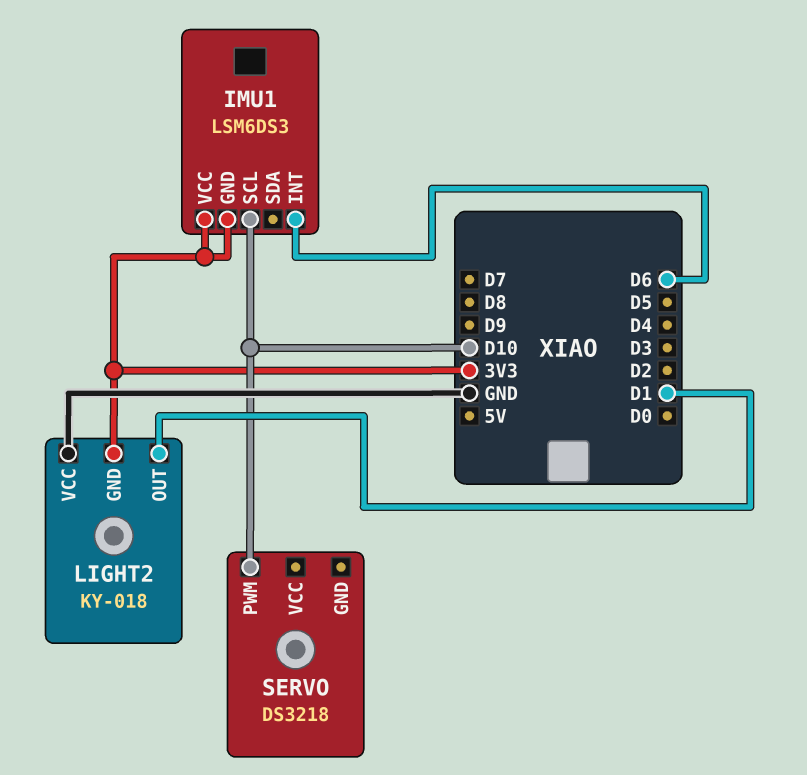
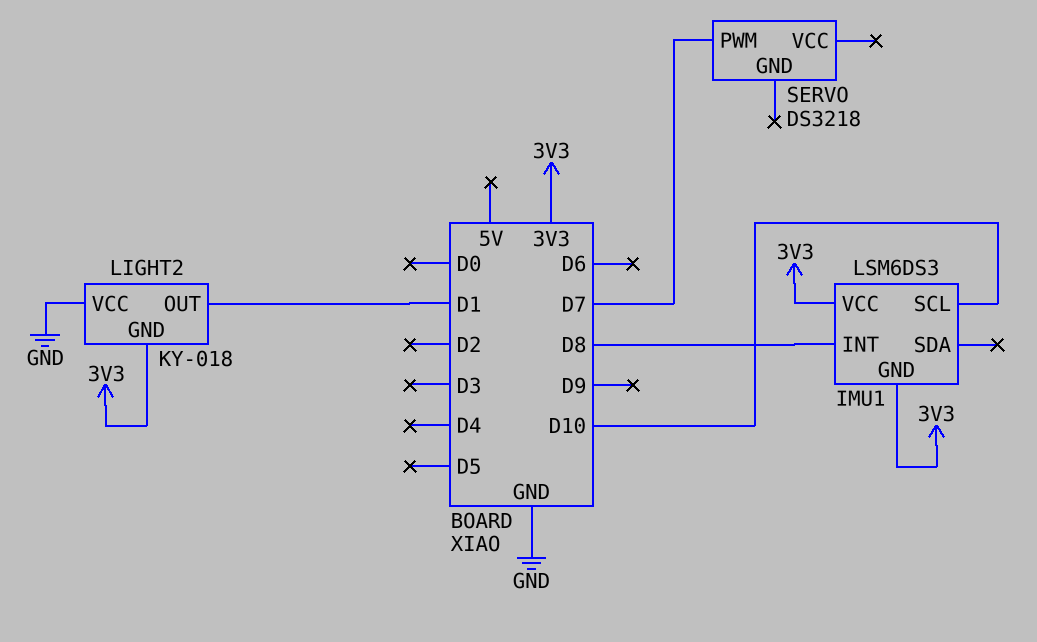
IMU1 pin INT: D6 -> D8
SERVO pin PWM: D10 -> D7

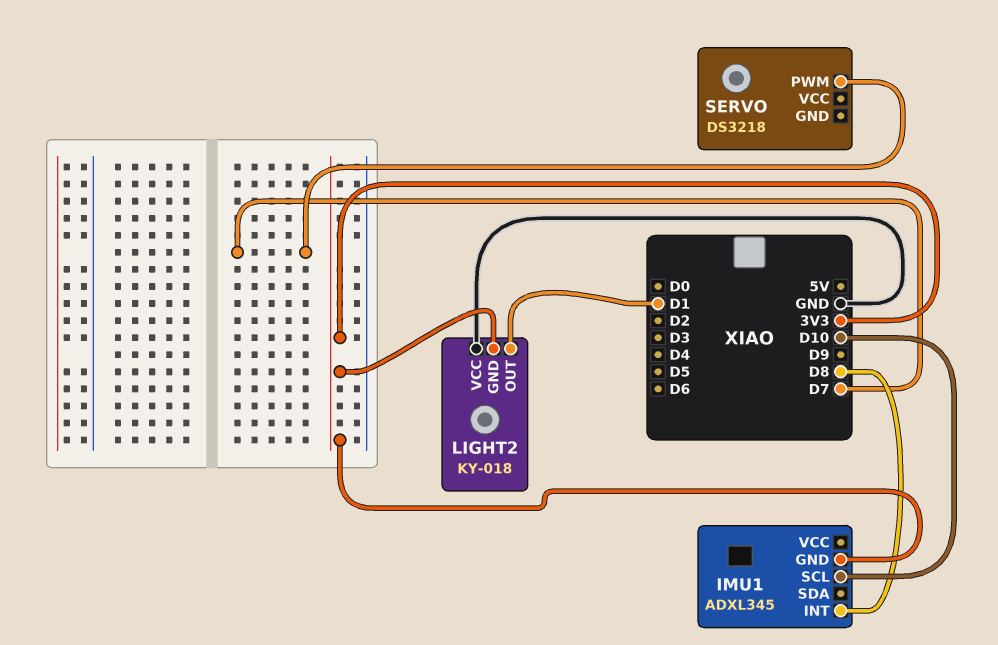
IMU1: LSM6DS3 -> ADXL345
IMU1 pin VCC: 3V3 -> none

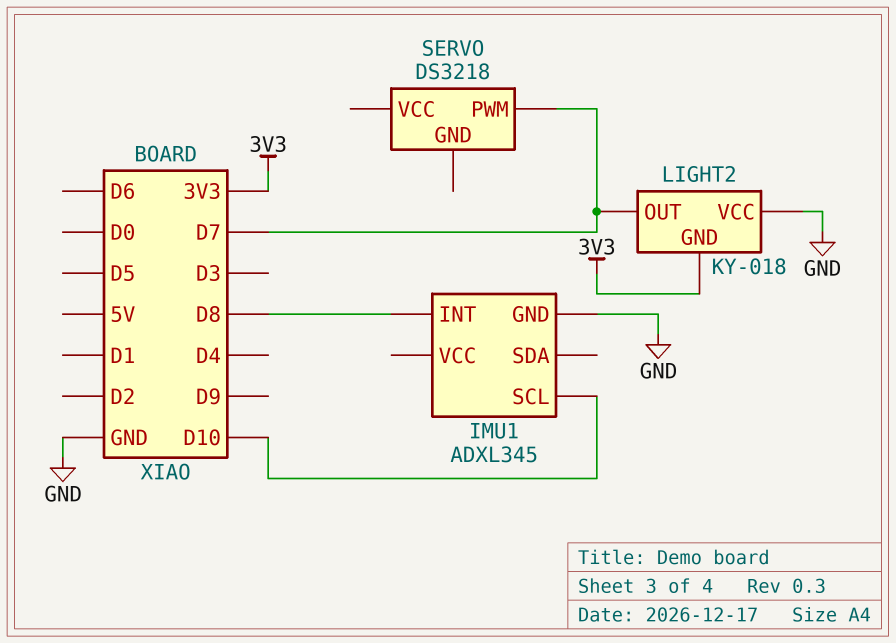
IMU1 pin GND: 3V3 -> GND
LIGHT2 pin OUT: D1 -> D7

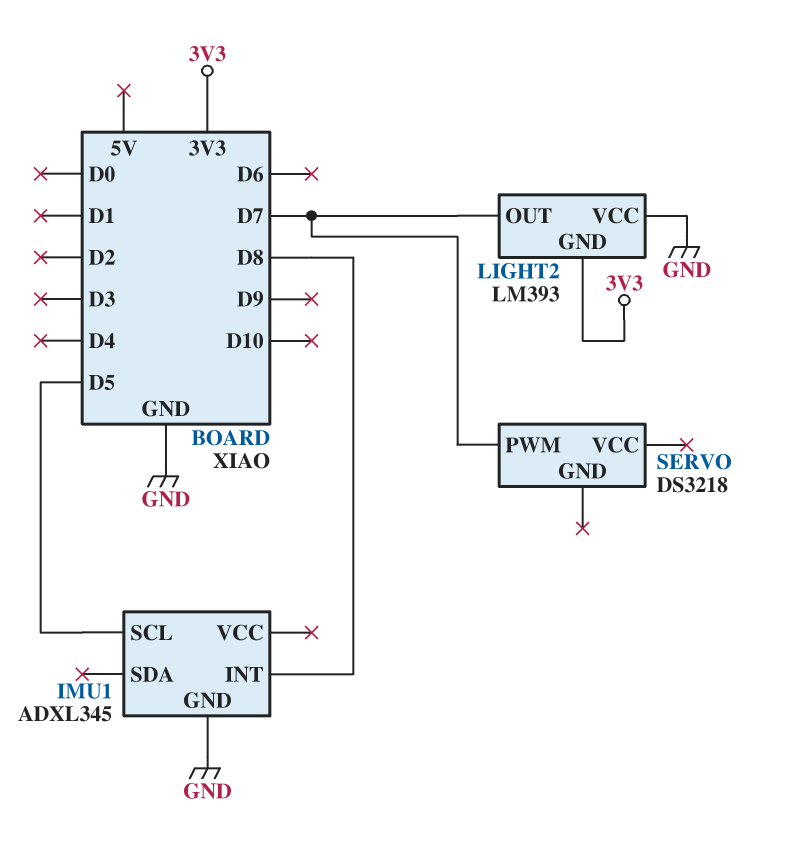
IMU1 pin SCL: D10 -> D5
LIGHT2: KY-018 -> LM393

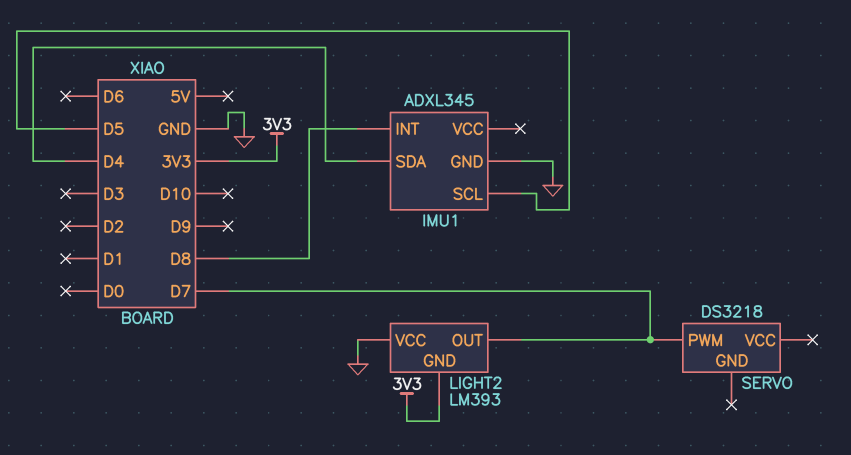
IMU1 pin SDA: none -> D4

